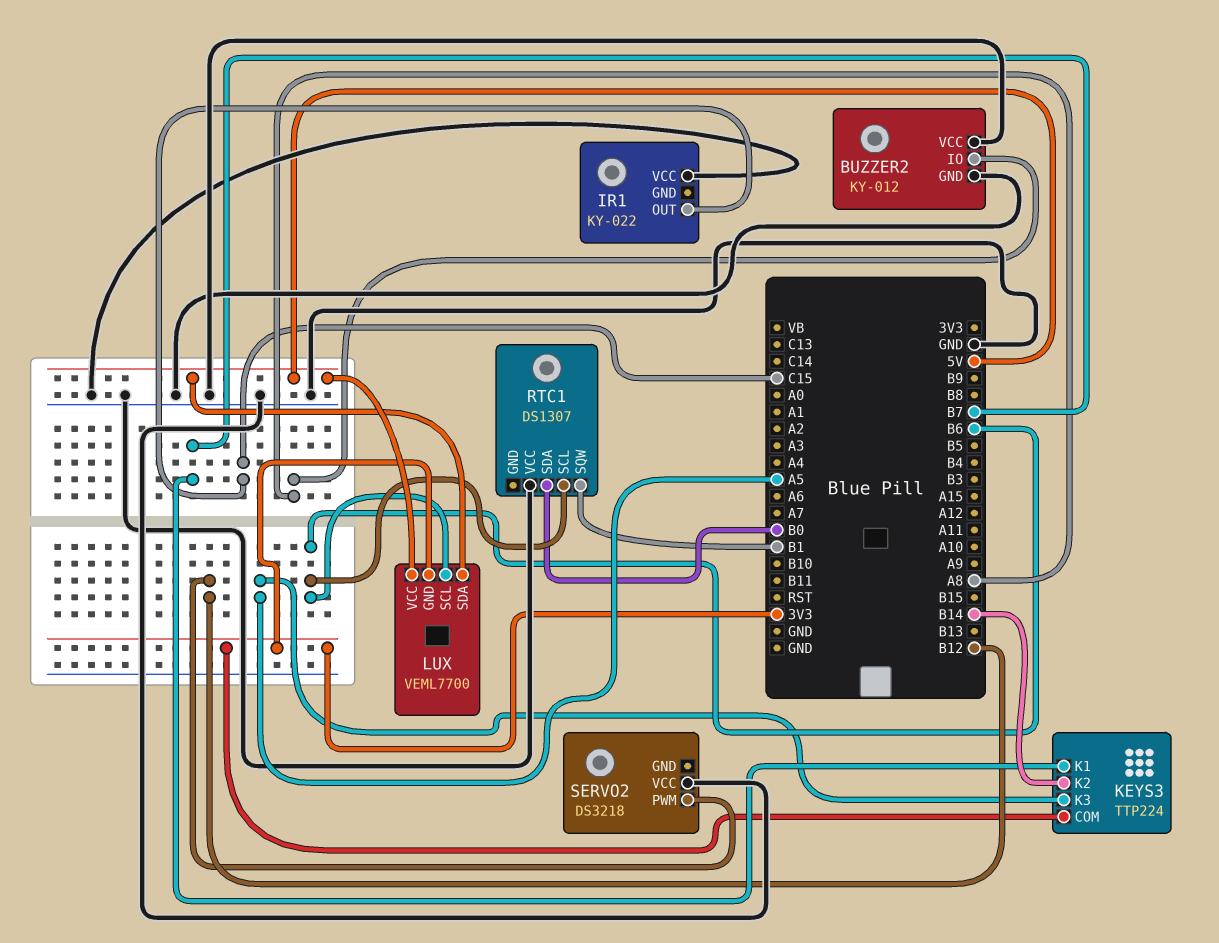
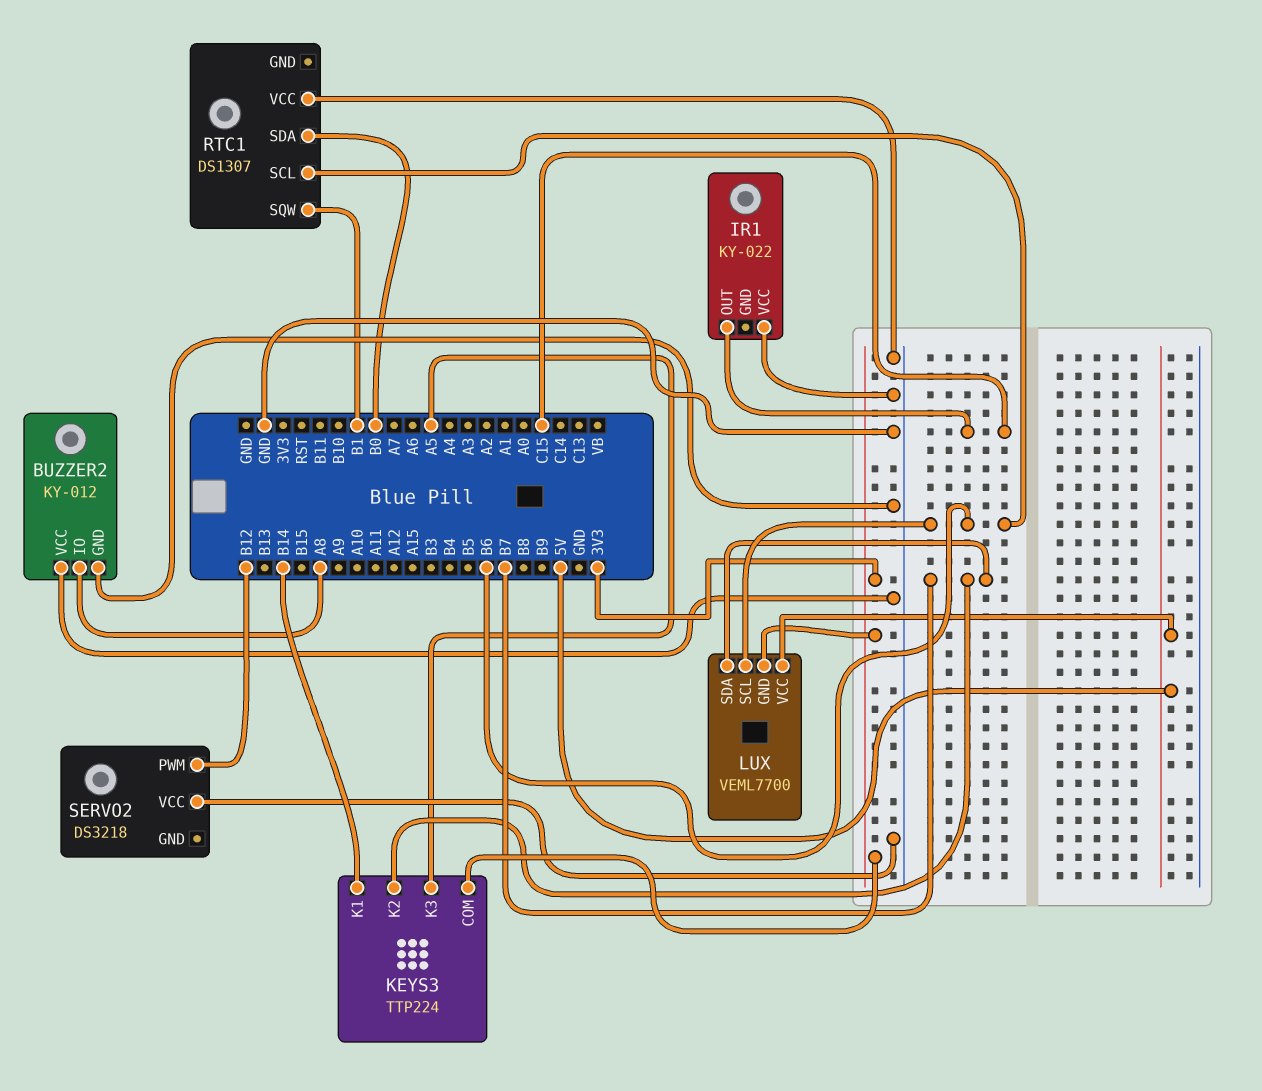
KEYS3 pin K1: B7 -> B14
KEYS3 pin K2: B14 -> B7
LUX pin SDA: 5V -> B7

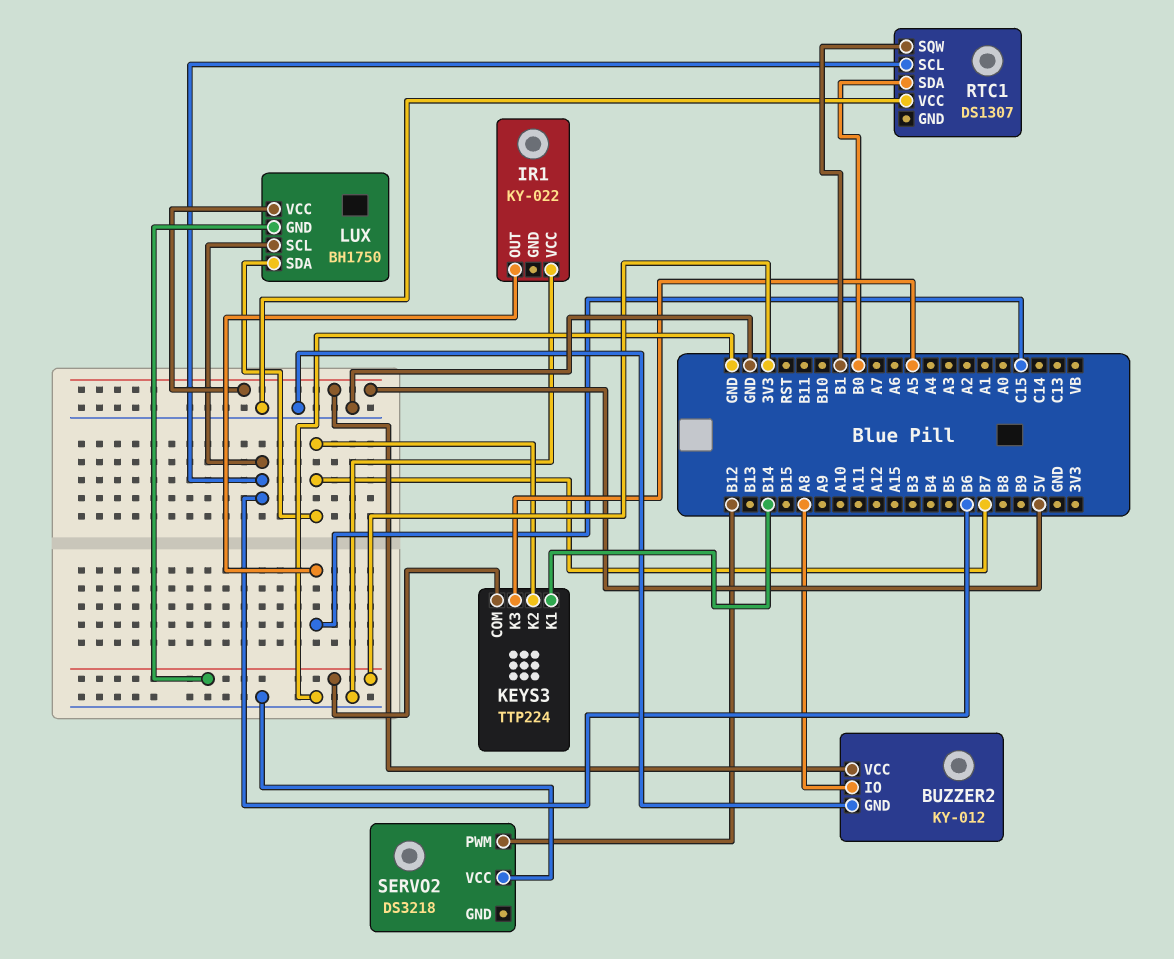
BUZZER2 pin VCC: GND -> 5V
LUX: VEML7700 -> BH1750

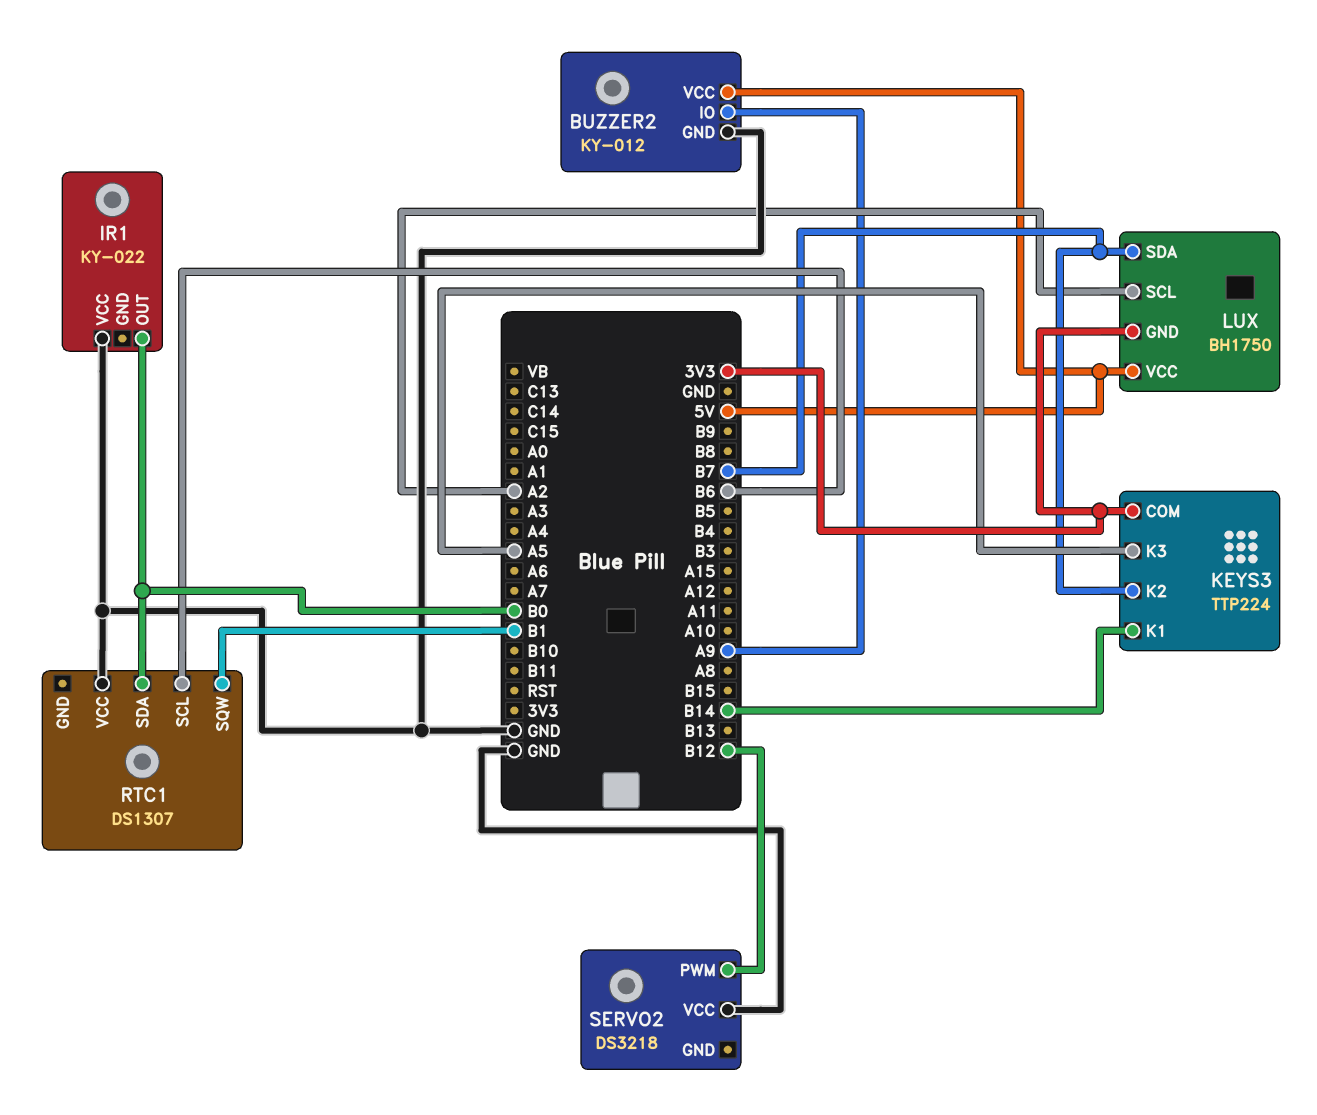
BUZZER2 pin IO: A8 -> A9
IR1 pin OUT: C15 -> B0
LUX pin SCL: B6 -> A2

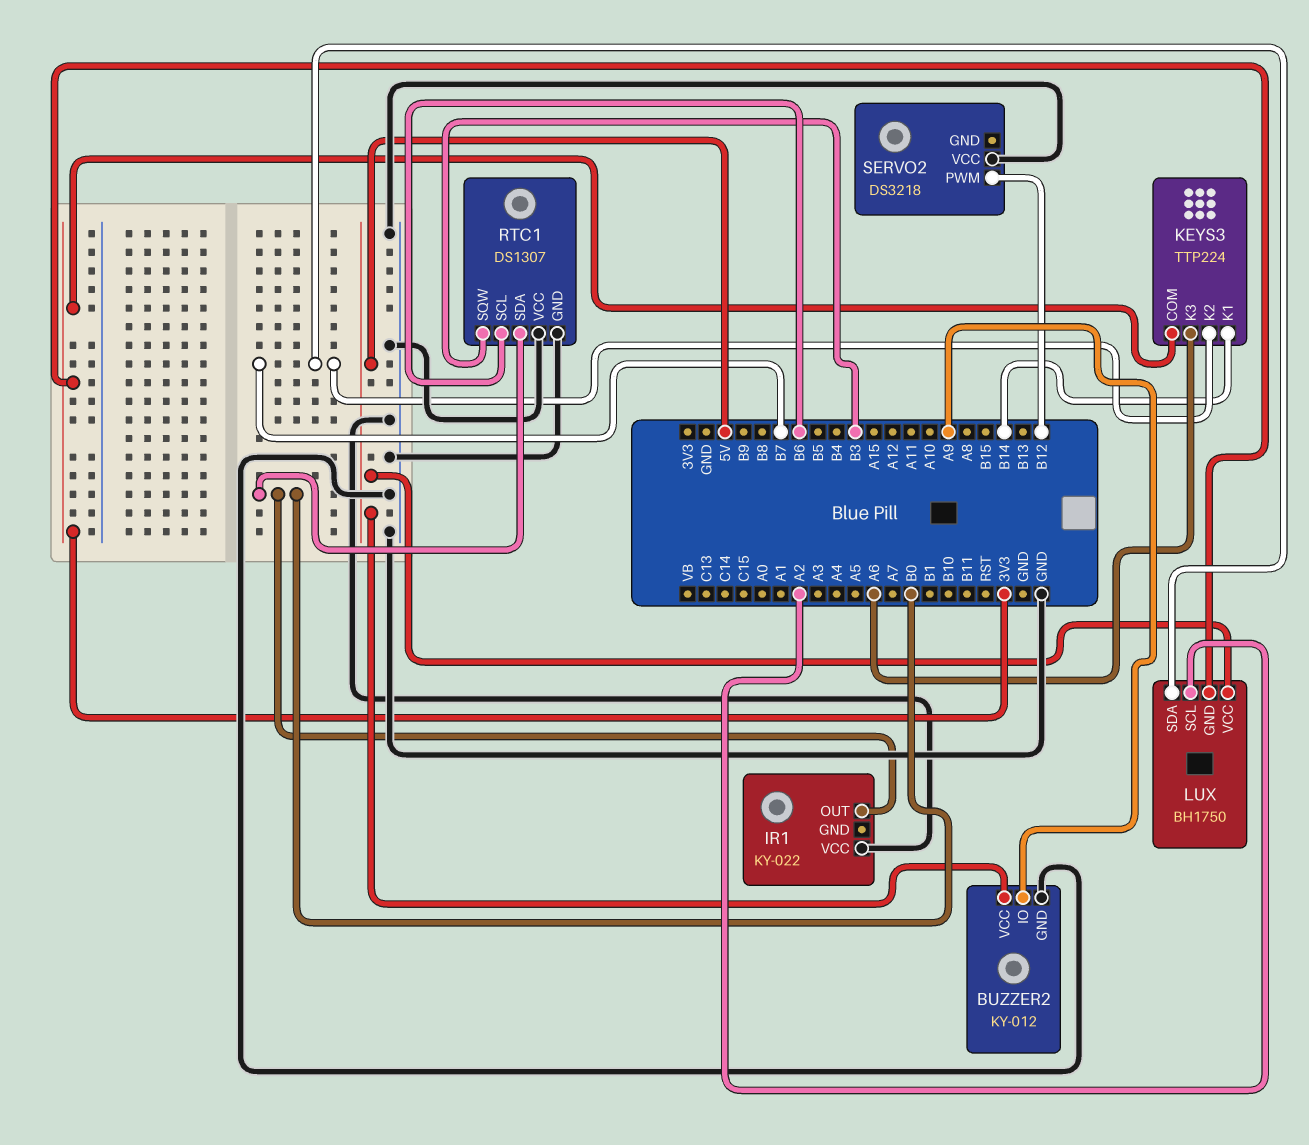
KEYS3 pin K3: A5 -> A6
RTC1 pin GND: none -> GND
RTC1 pin SQW: B1 -> B3

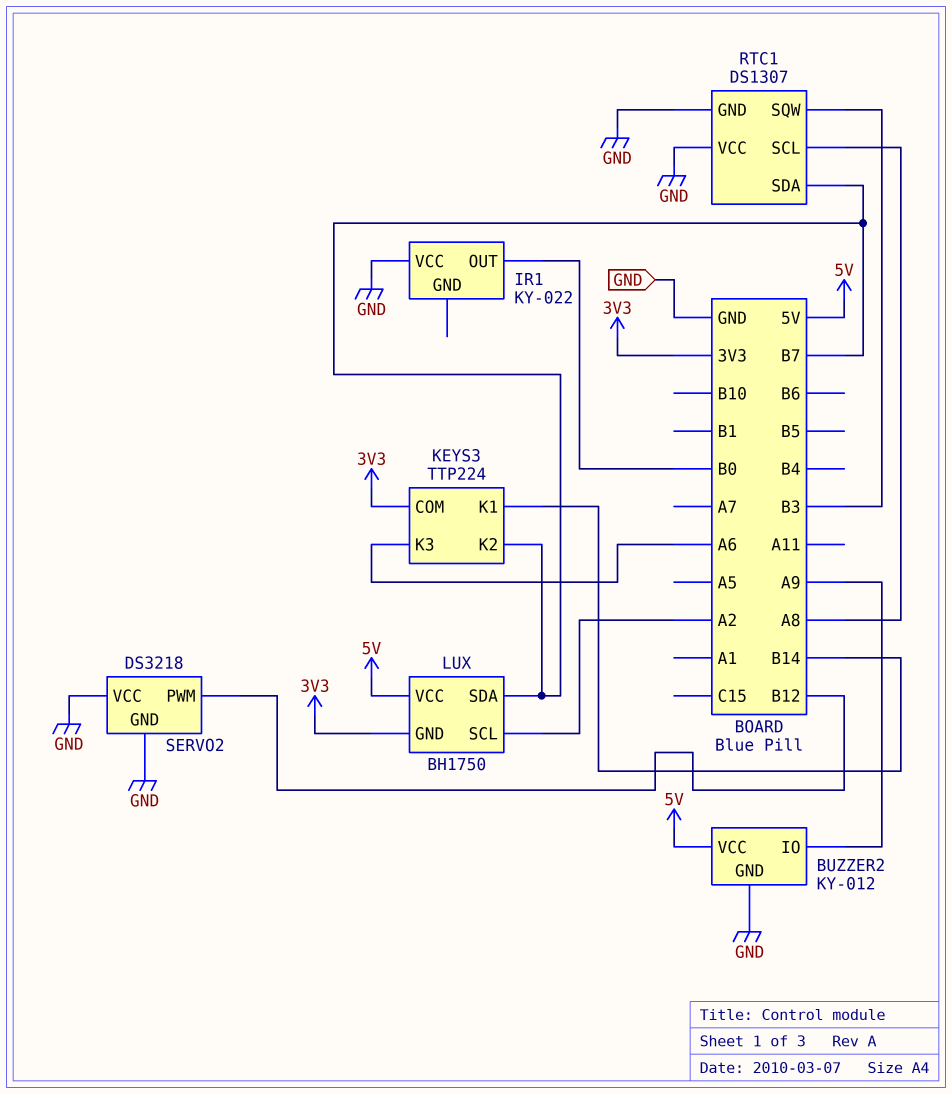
RTC1 pin SCL: B6 -> A8
RTC1 pin SDA: B0 -> B7
SERVO2 pin GND: none -> GND

